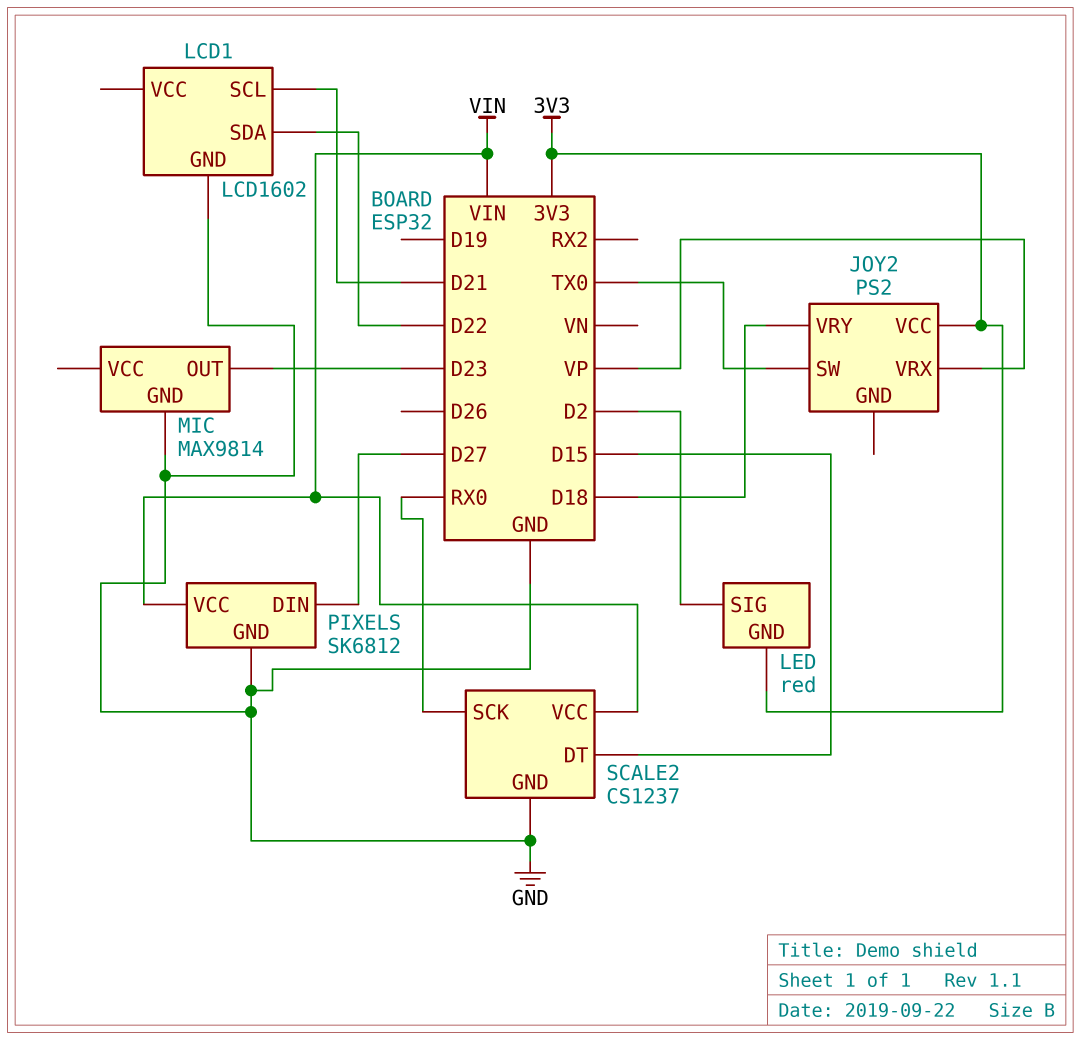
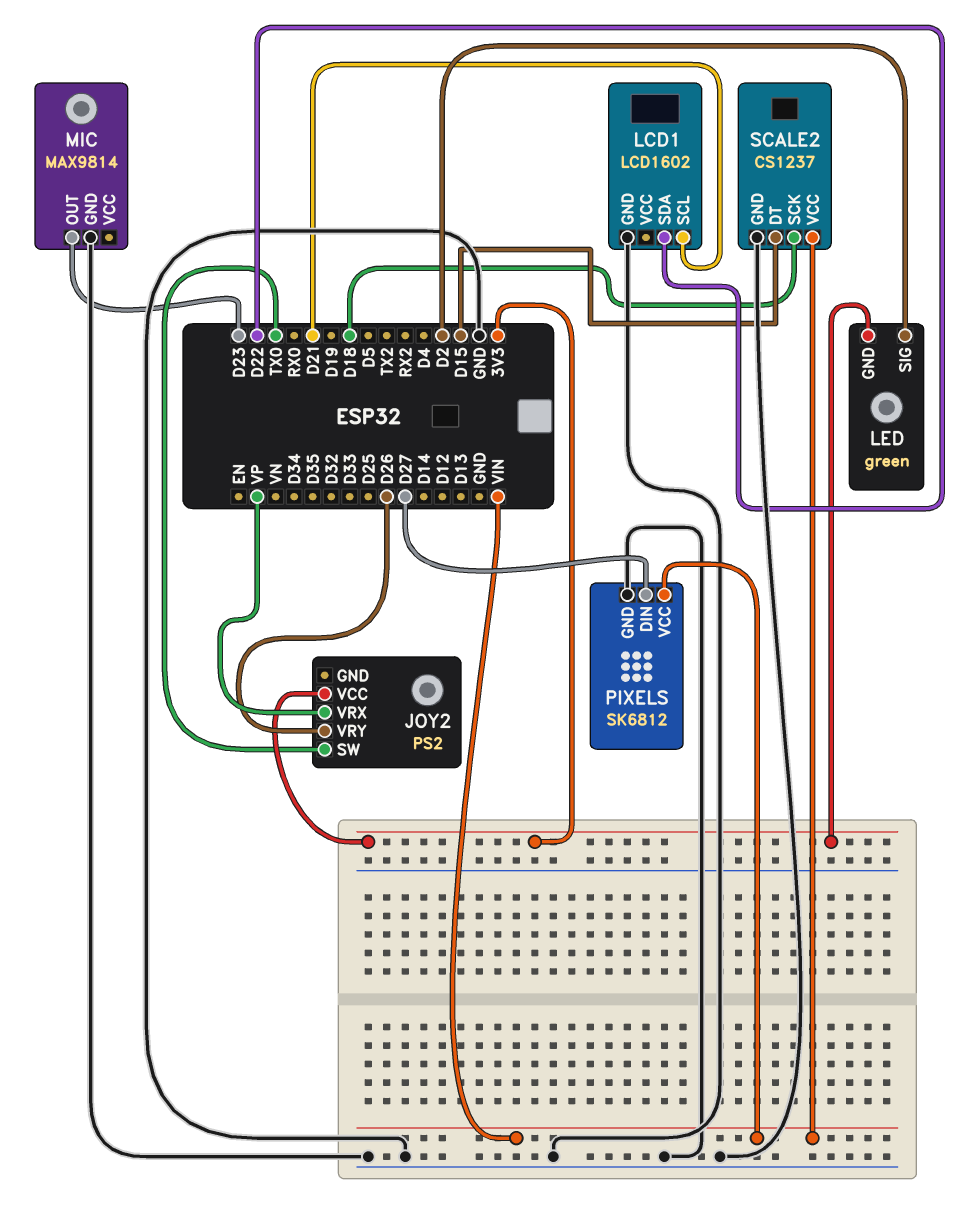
JOY2 pin VRY: D18 -> D26
LED: red -> green
SCALE2 pin SCK: RX0 -> D18

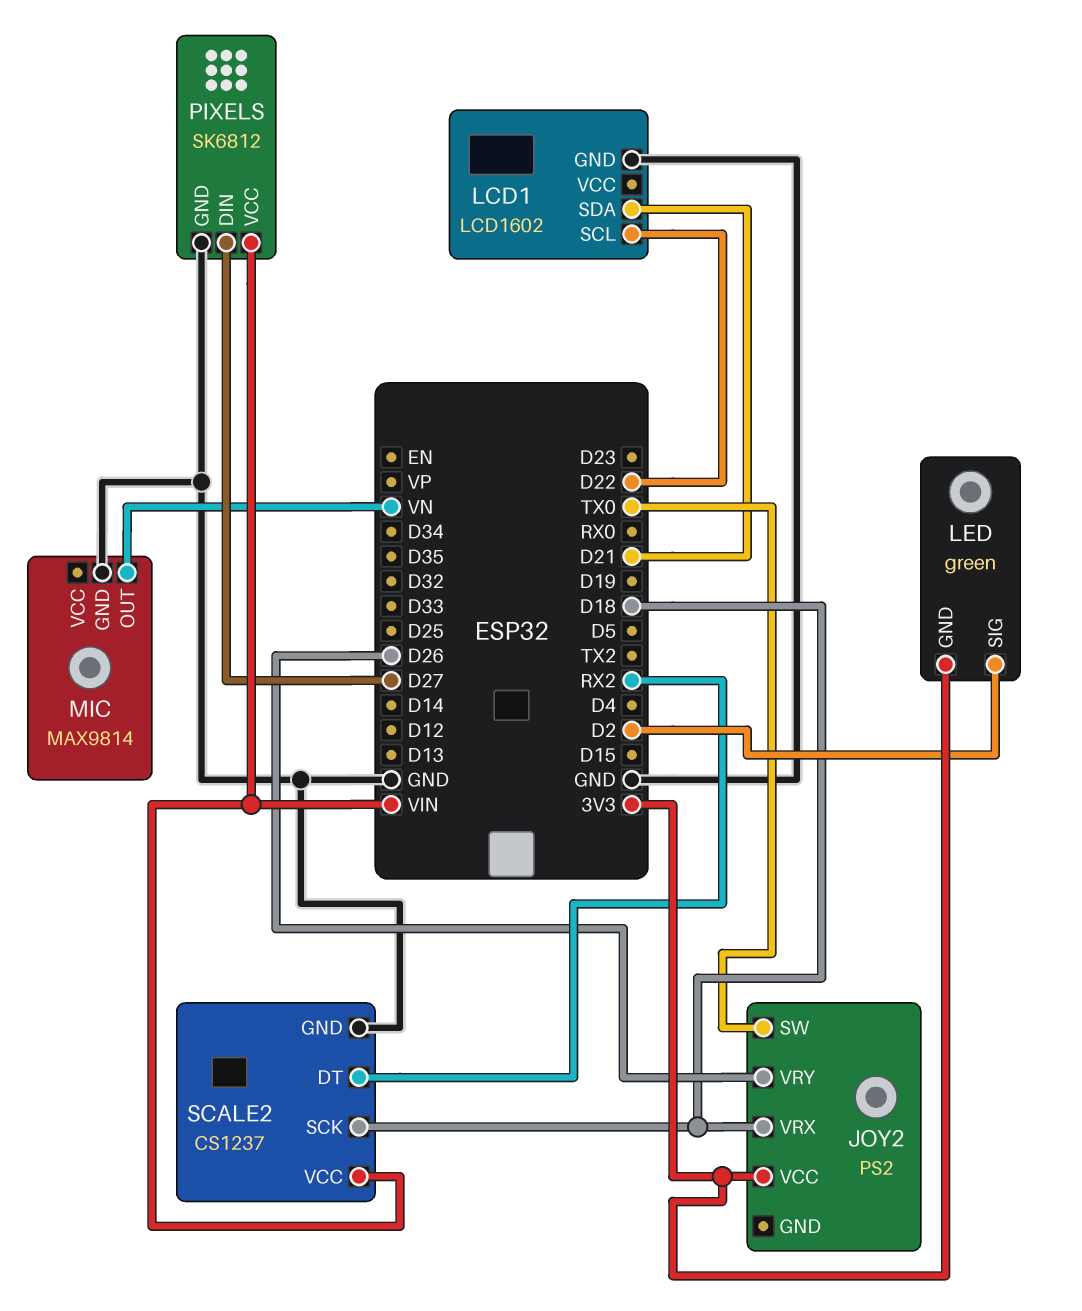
JOY2 pin VRX: VP -> D18
LCD1 pin SCL: D21 -> D22
LCD1 pin SDA: D22 -> D21
MIC pin OUT: D23 -> VN
SCALE2 pin DT: D15 -> RX2

